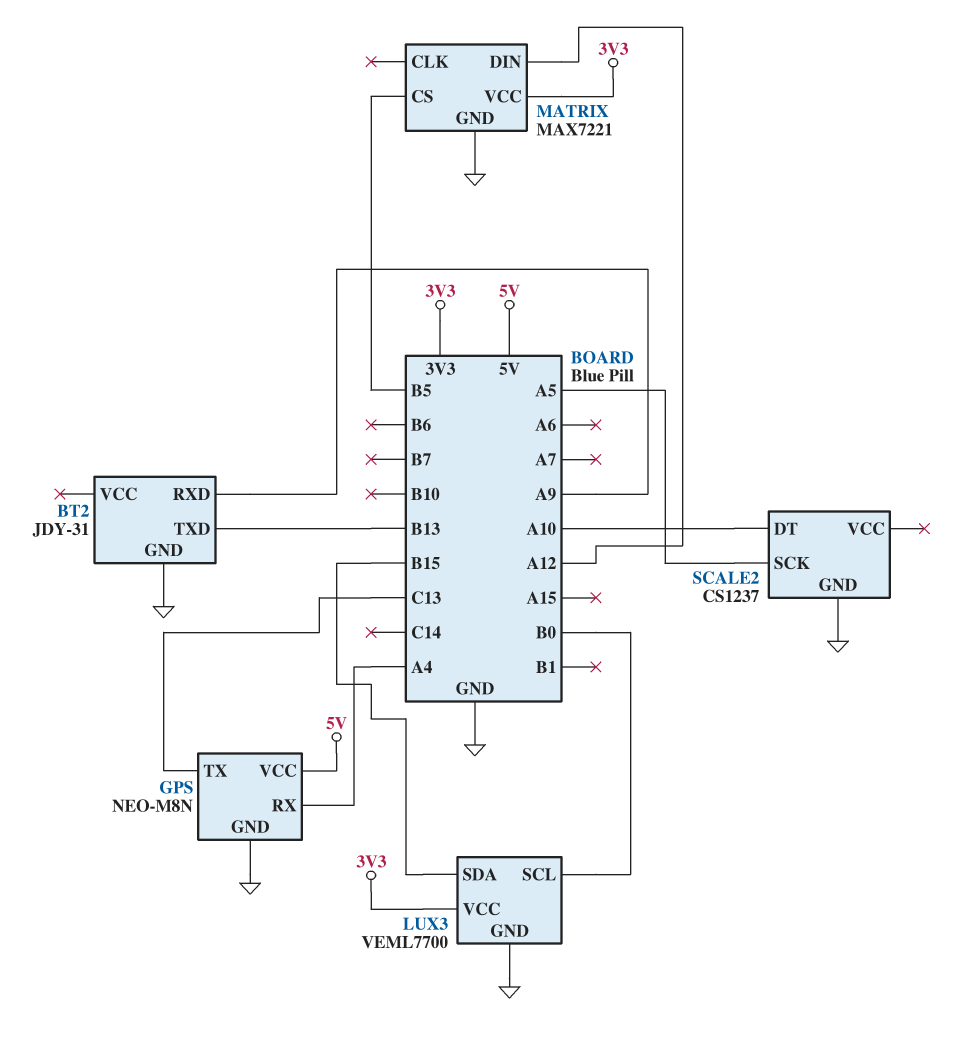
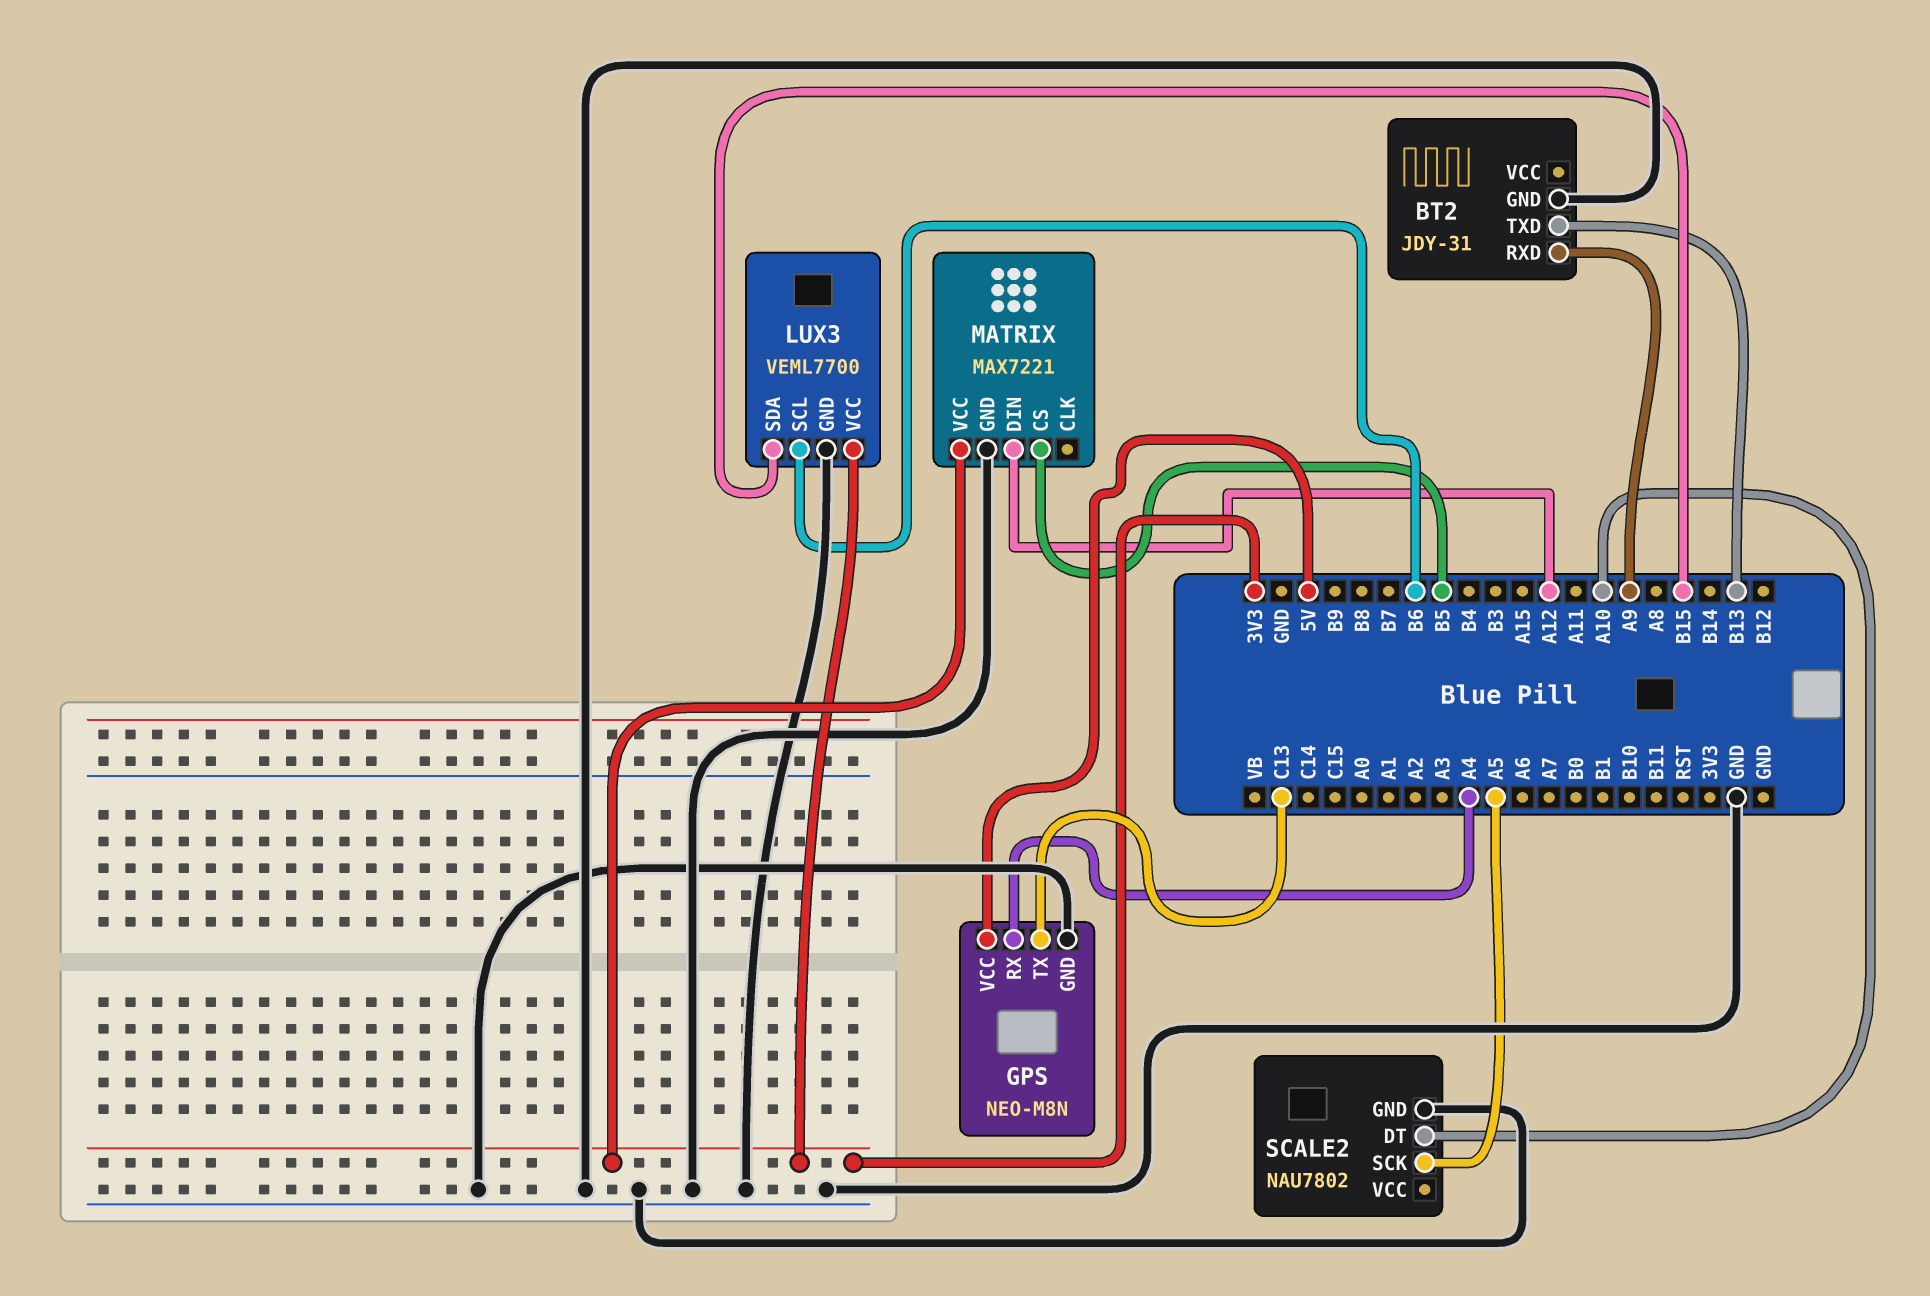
LUX3 pin SCL: B0 -> B6
SCALE2: CS1237 -> NAU7802

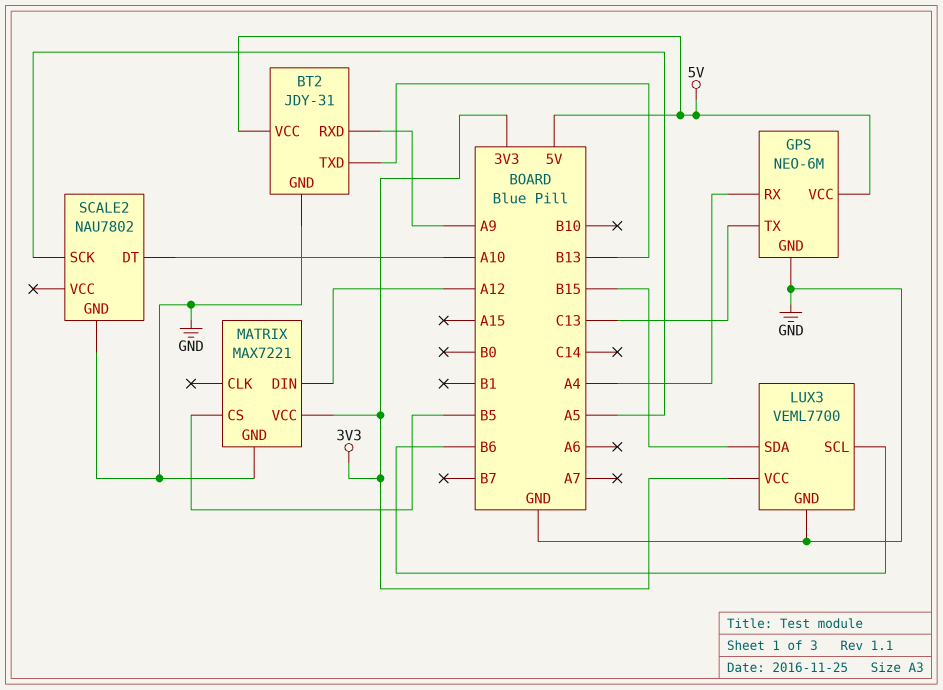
BT2 pin VCC: none -> 5V
GPS: NEO-M8N -> NEO-6M

